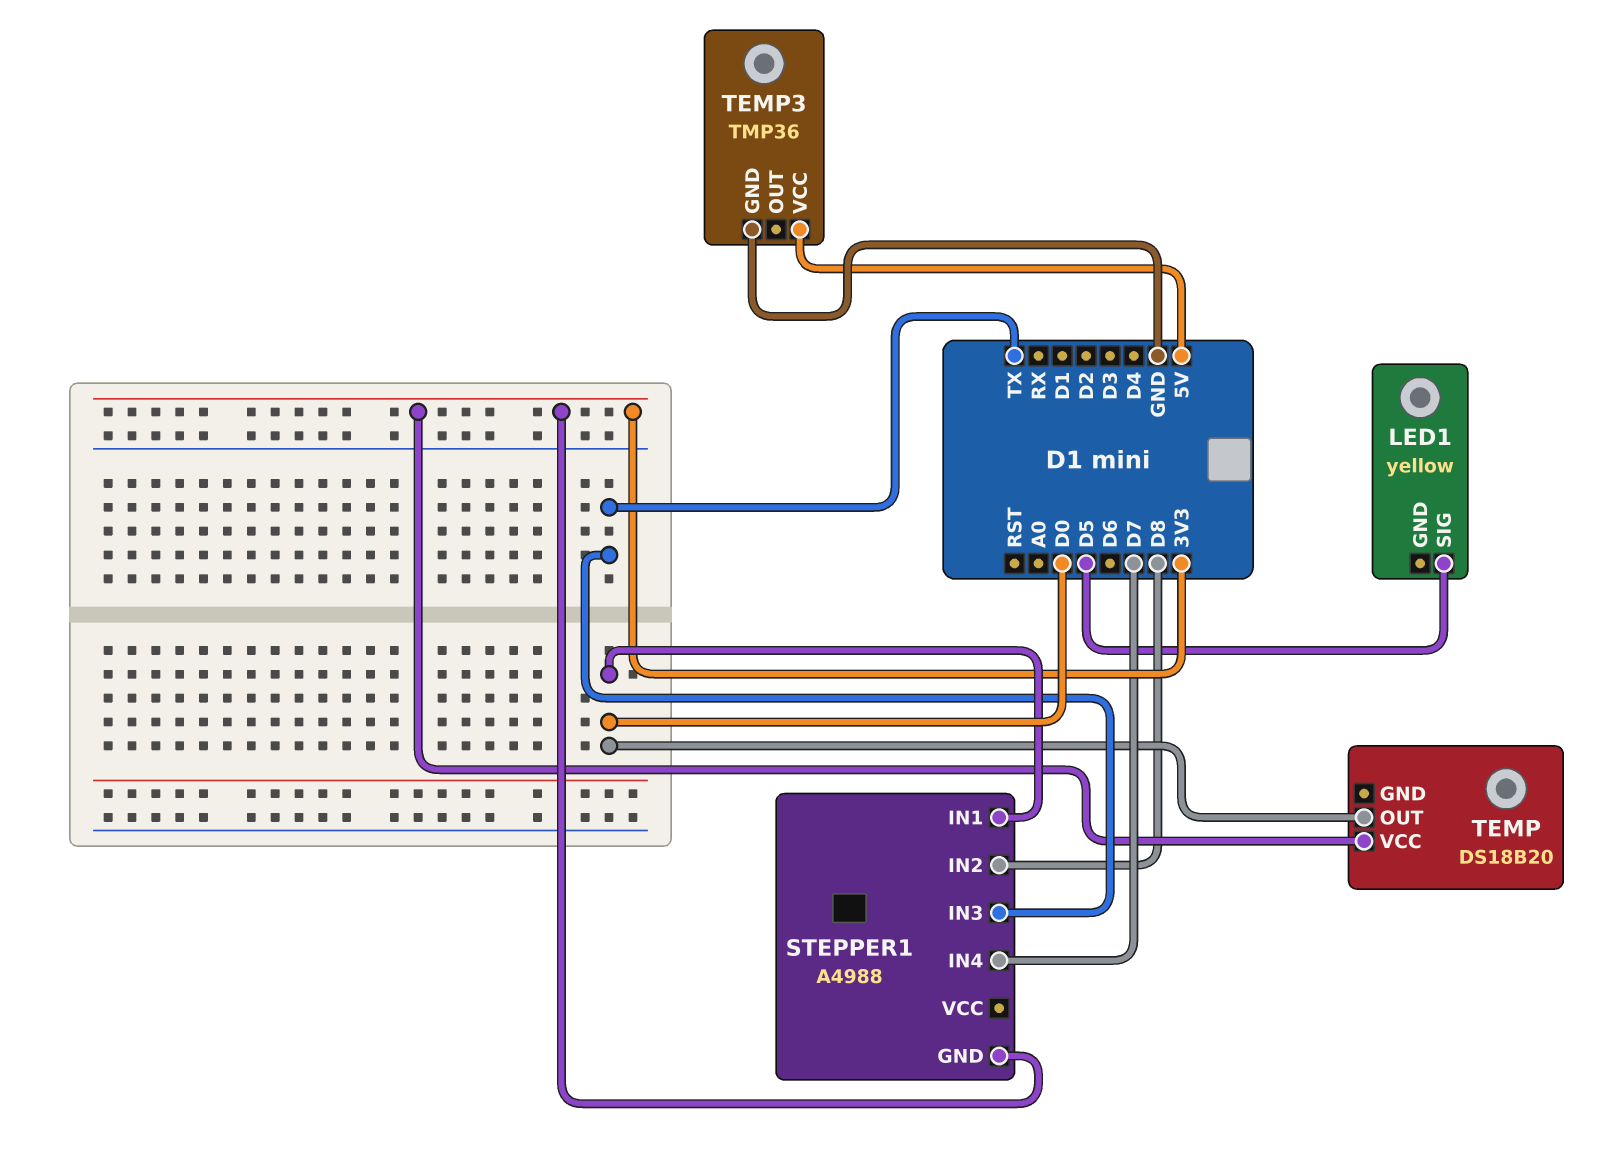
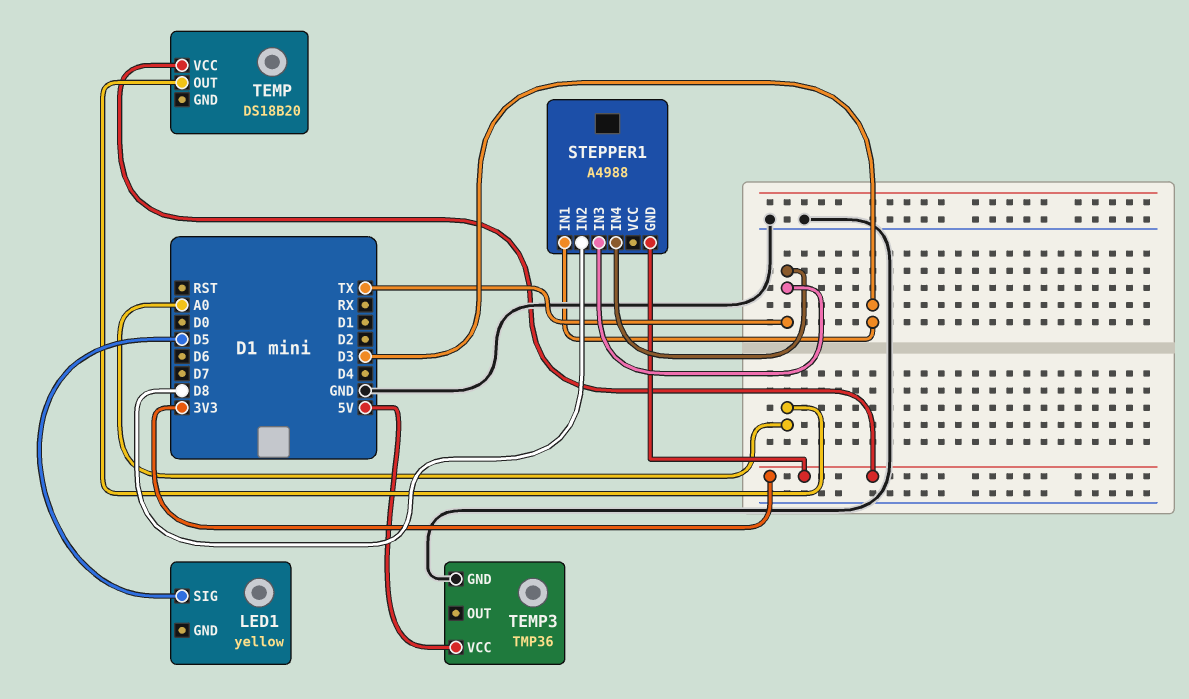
STEPPER1 pin IN1: D0 -> D3
STEPPER1 pin IN4: D7 -> TX
TEMP pin OUT: D0 -> A0

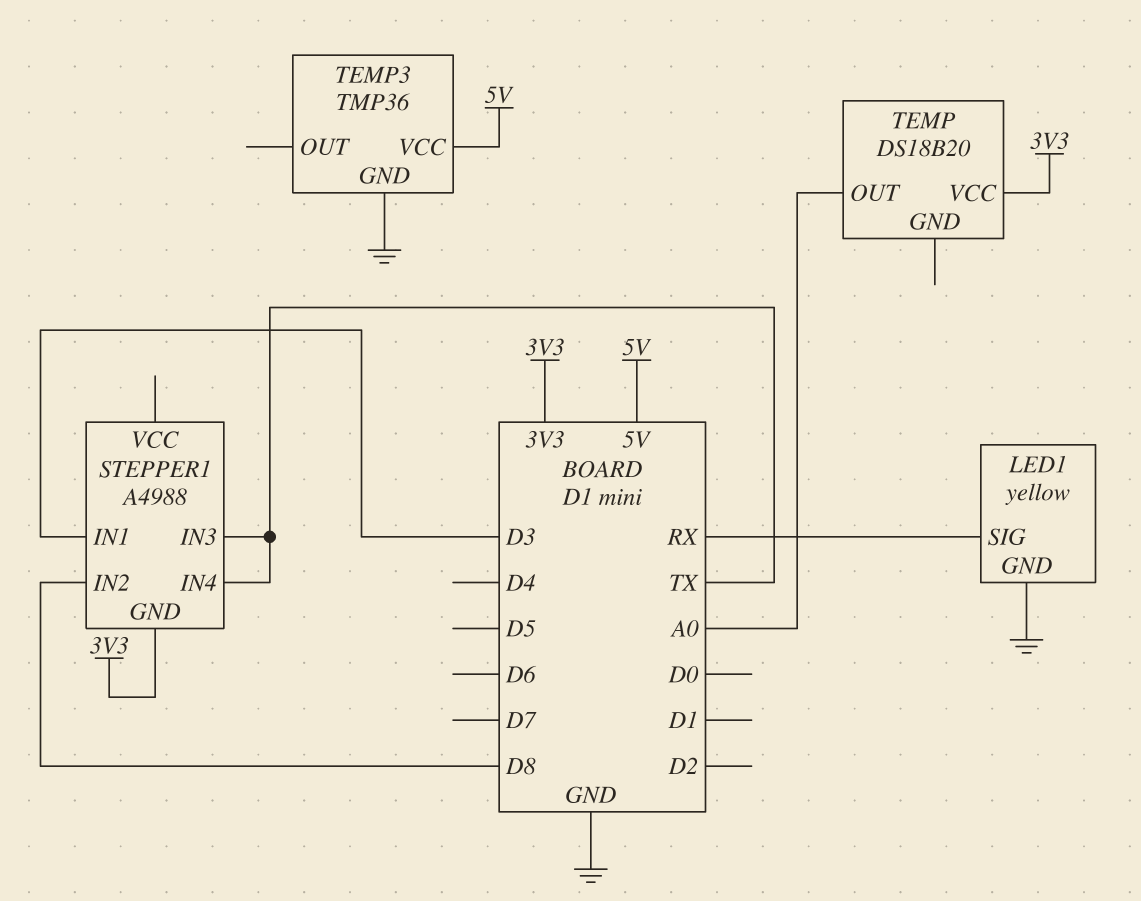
LED1 pin GND: none -> GND
LED1 pin SIG: D5 -> RX

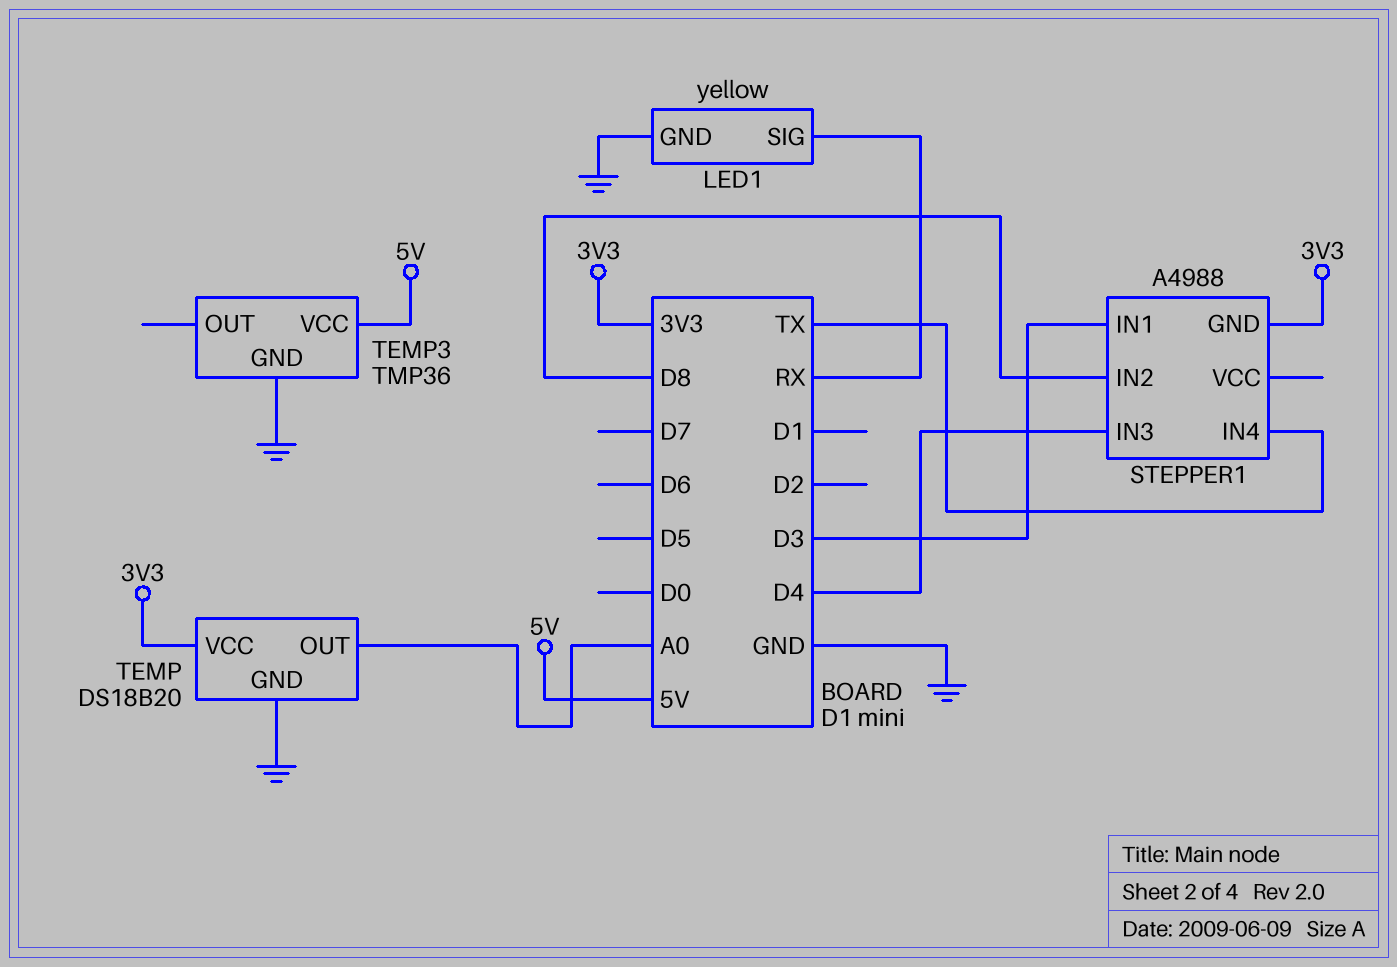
STEPPER1 pin IN3: TX -> D4
TEMP pin GND: none -> GND

